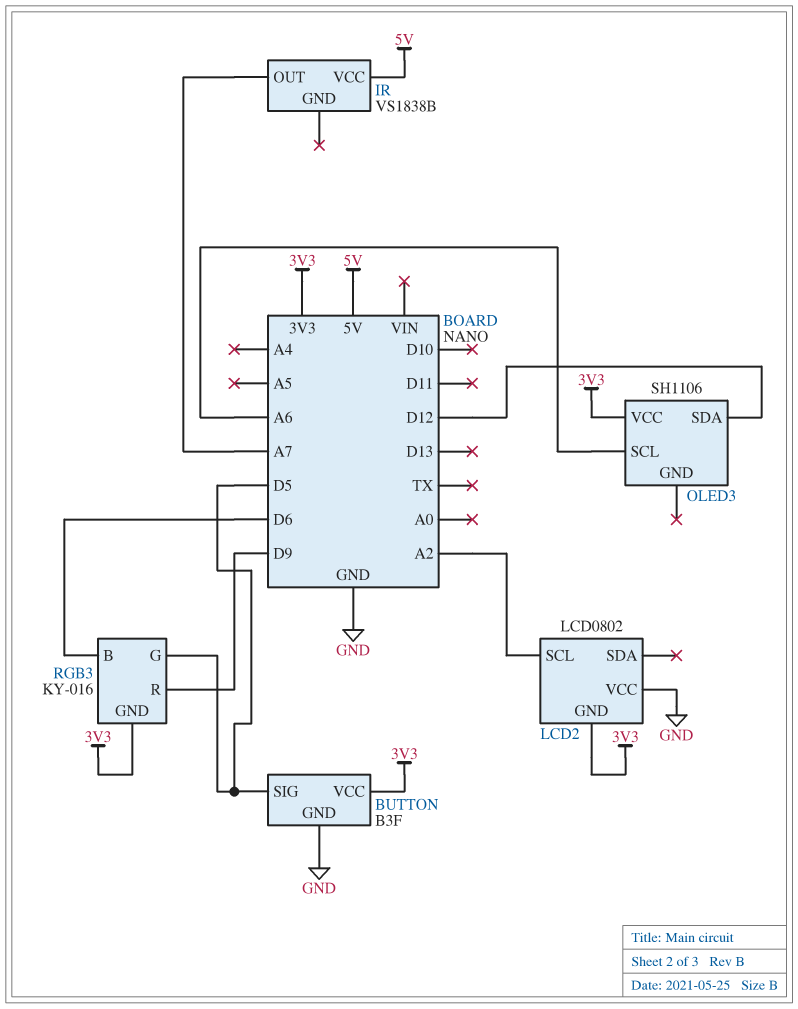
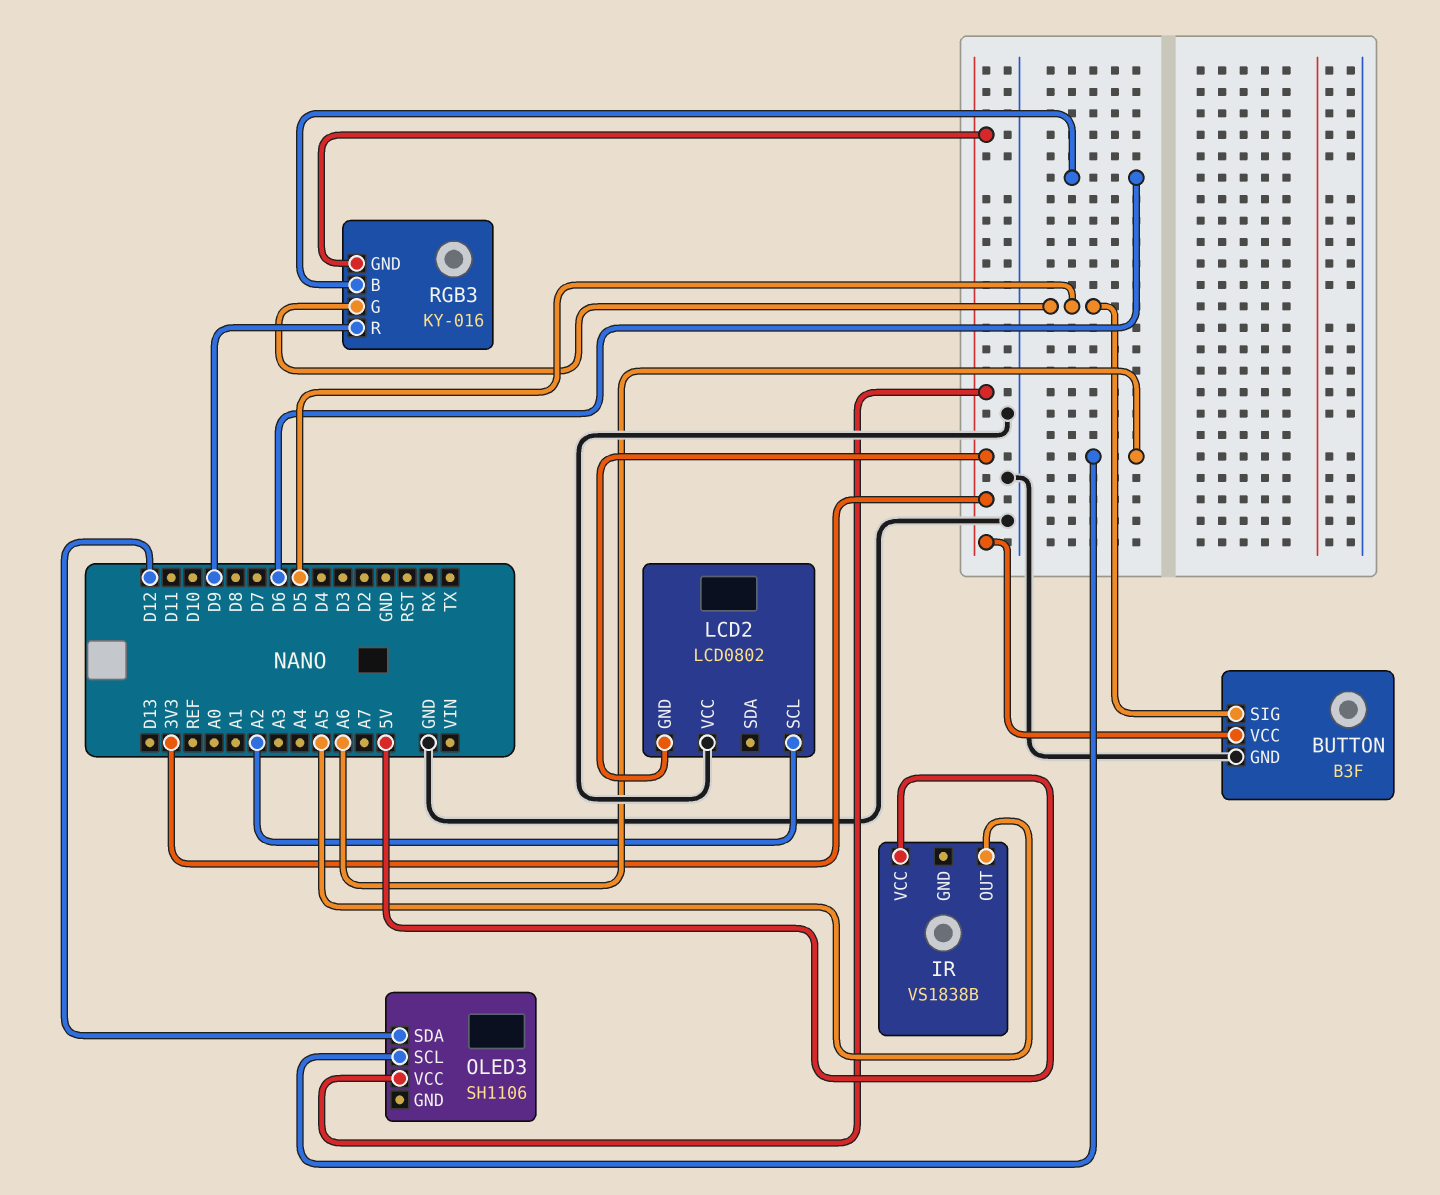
IR pin OUT: A7 -> A5

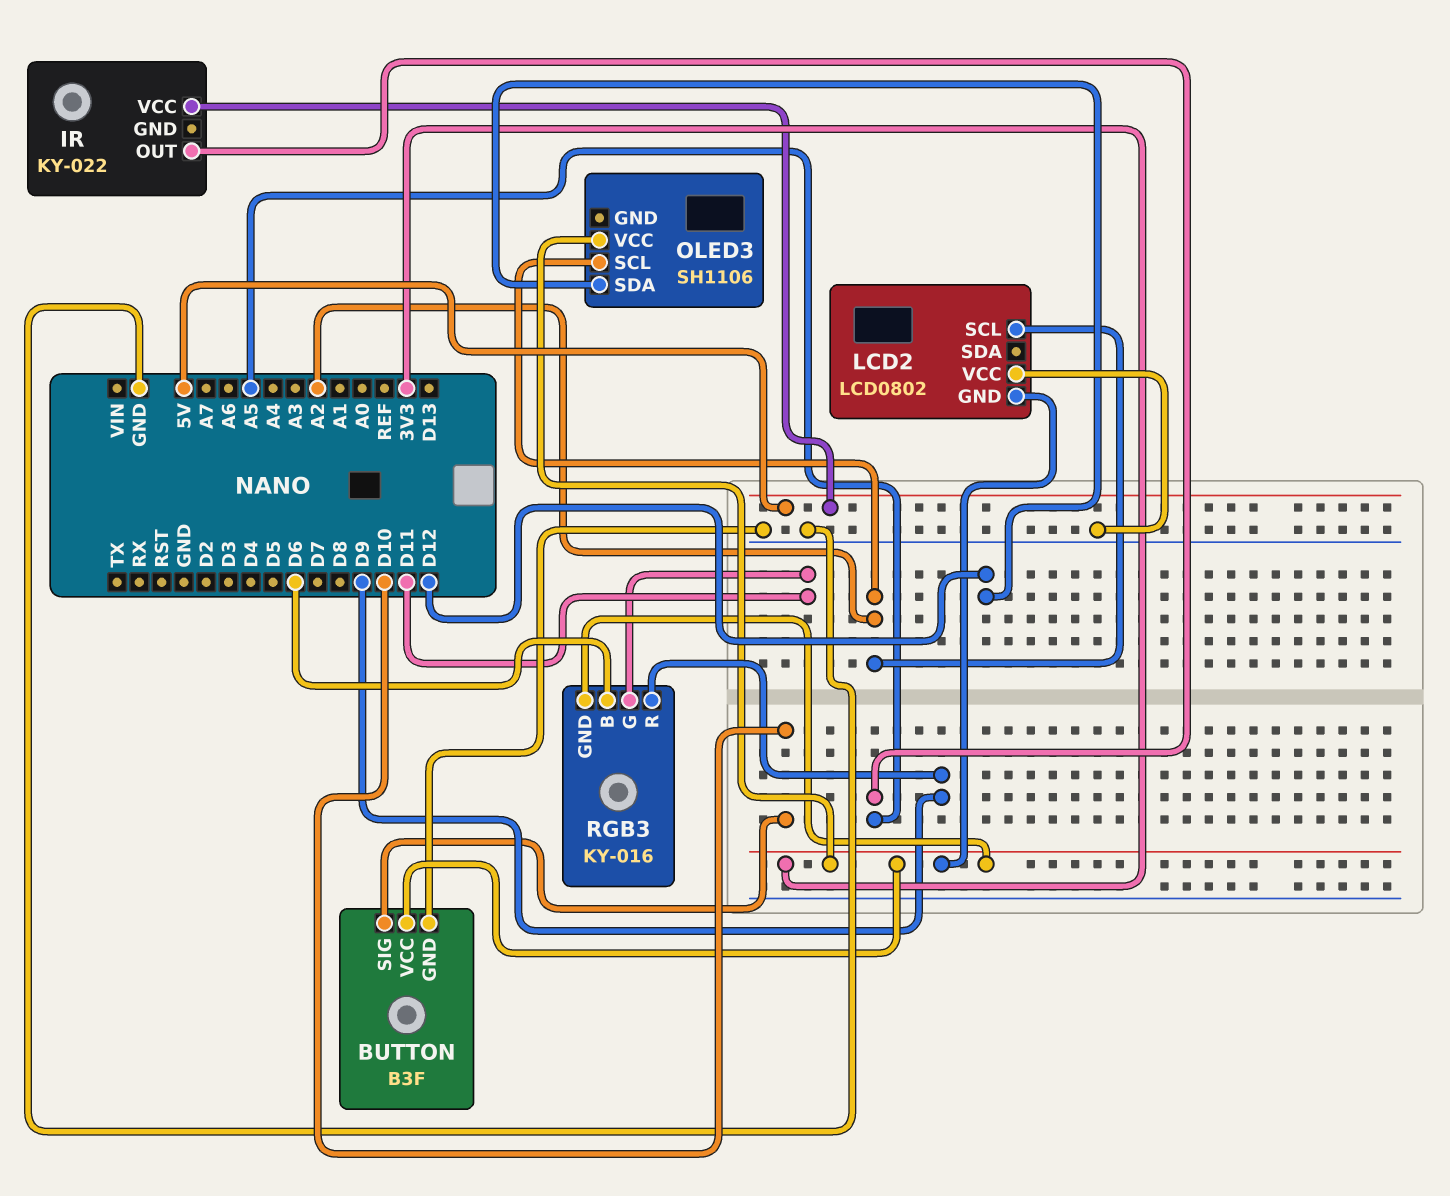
BUTTON pin SIG: D5 -> D10
IR: VS1838B -> KY-022
OLED3 pin SCL: A6 -> A2
RGB3 pin G: D5 -> D11

